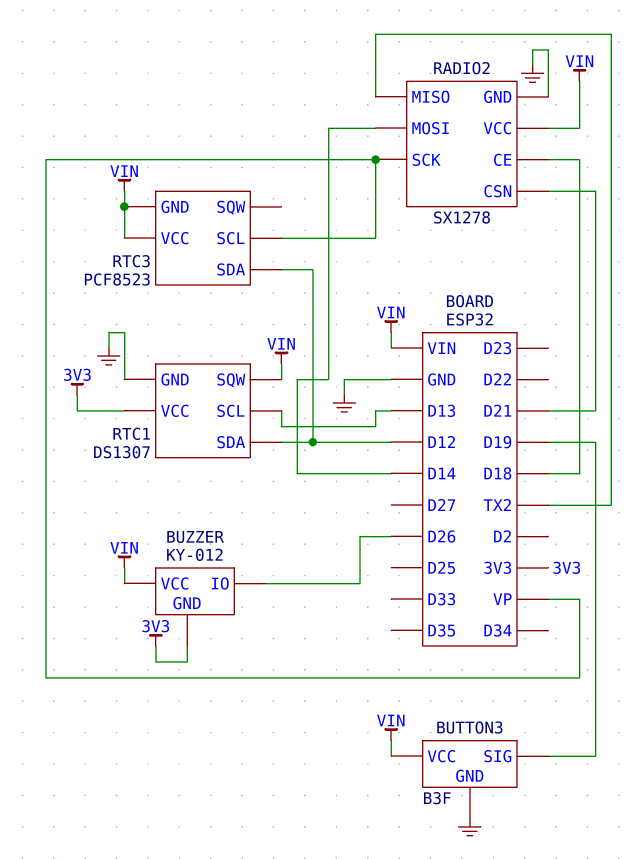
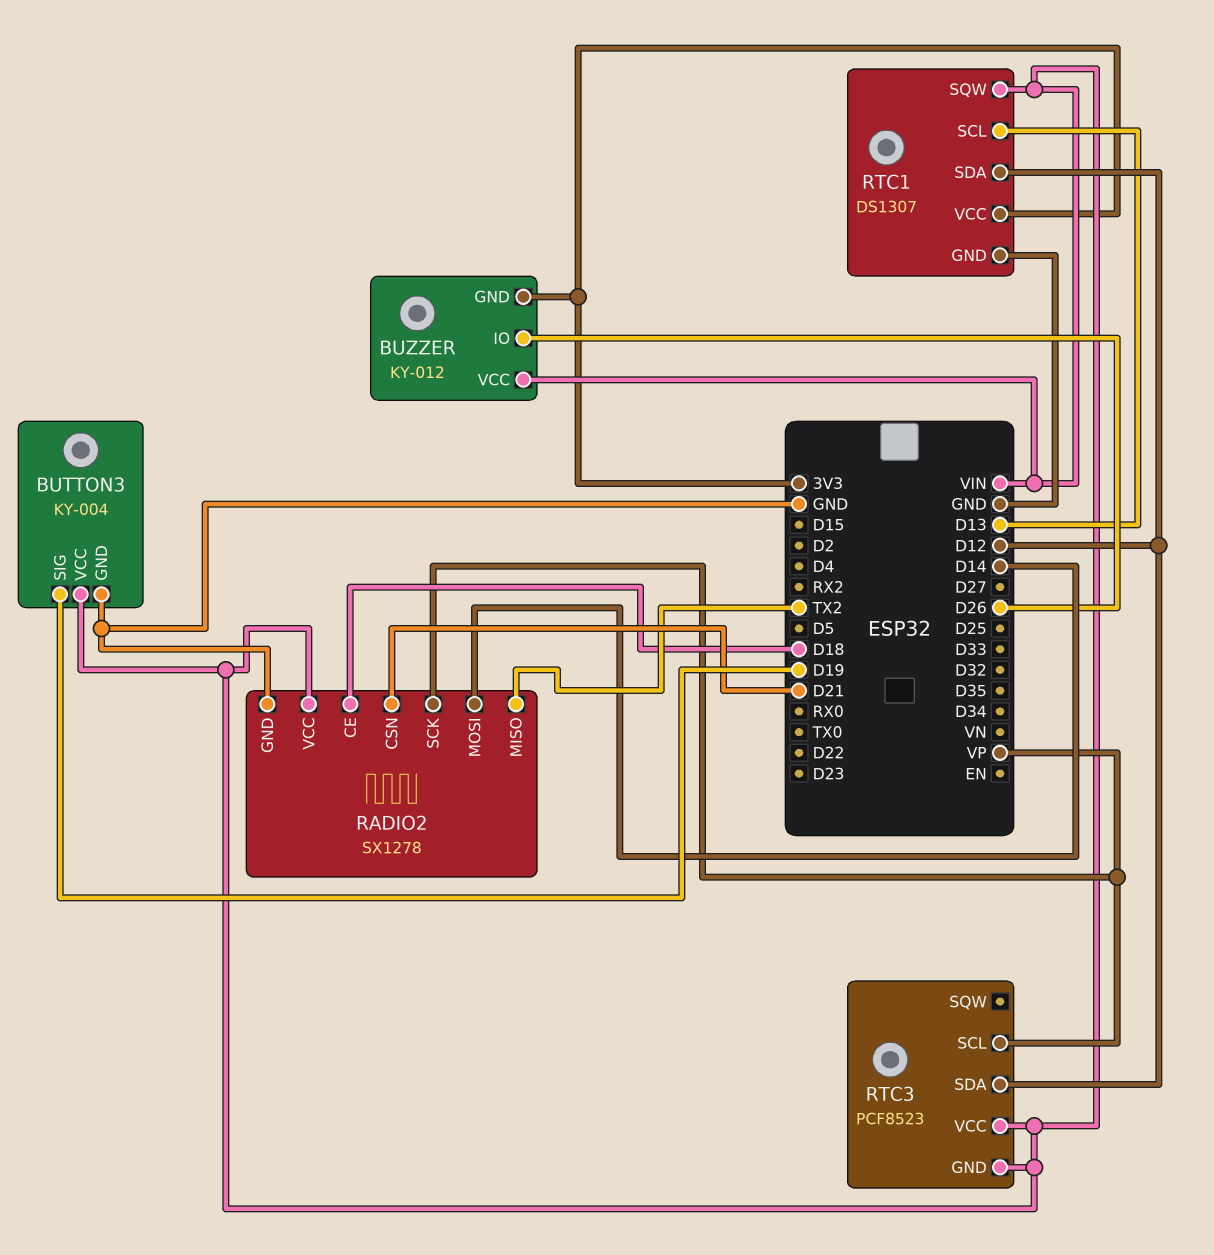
BUTTON3: B3F -> KY-004

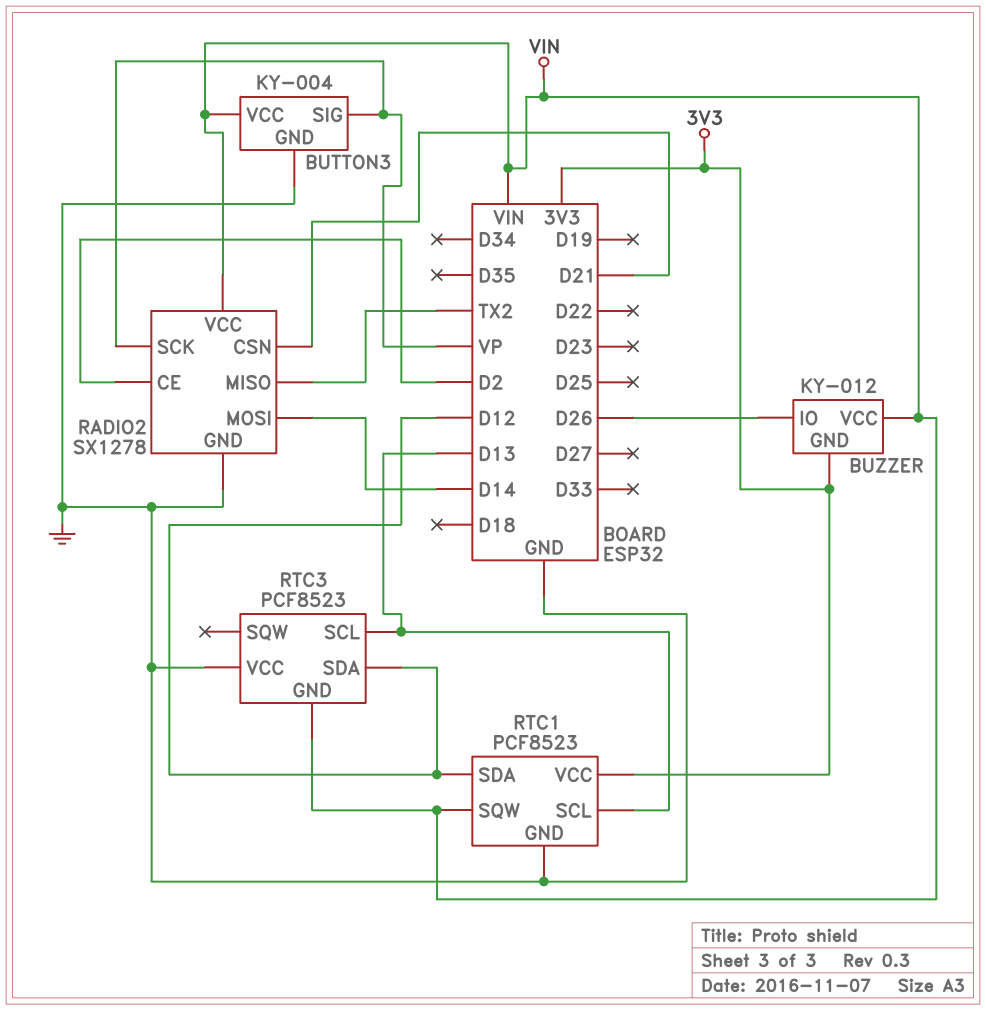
BUTTON3 pin SIG: D19 -> VP
RADIO2 pin CE: D18 -> D2
RTC1: DS1307 -> PCF8523
RTC3 pin SCL: VP -> D13
RTC3 pin VCC: VIN -> GND

